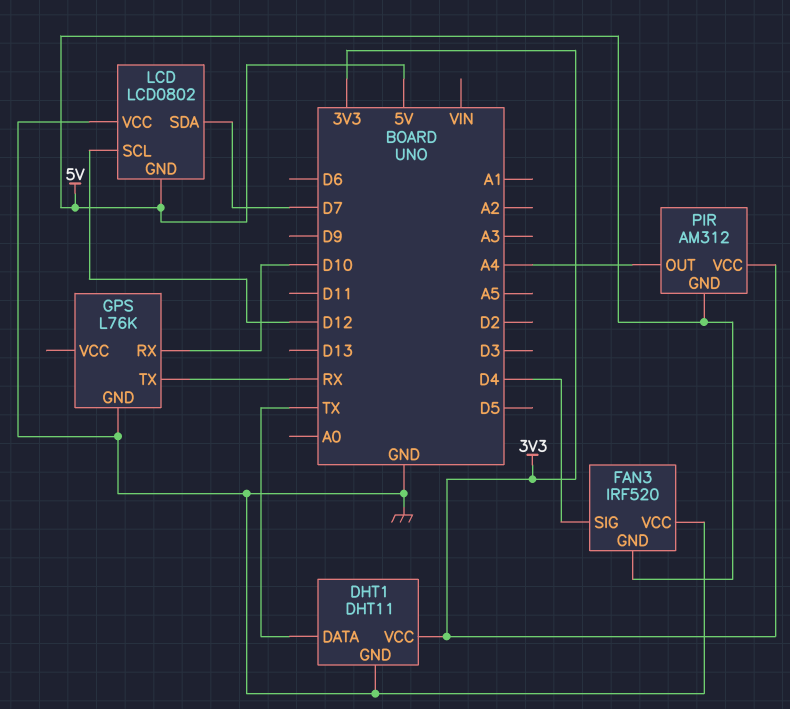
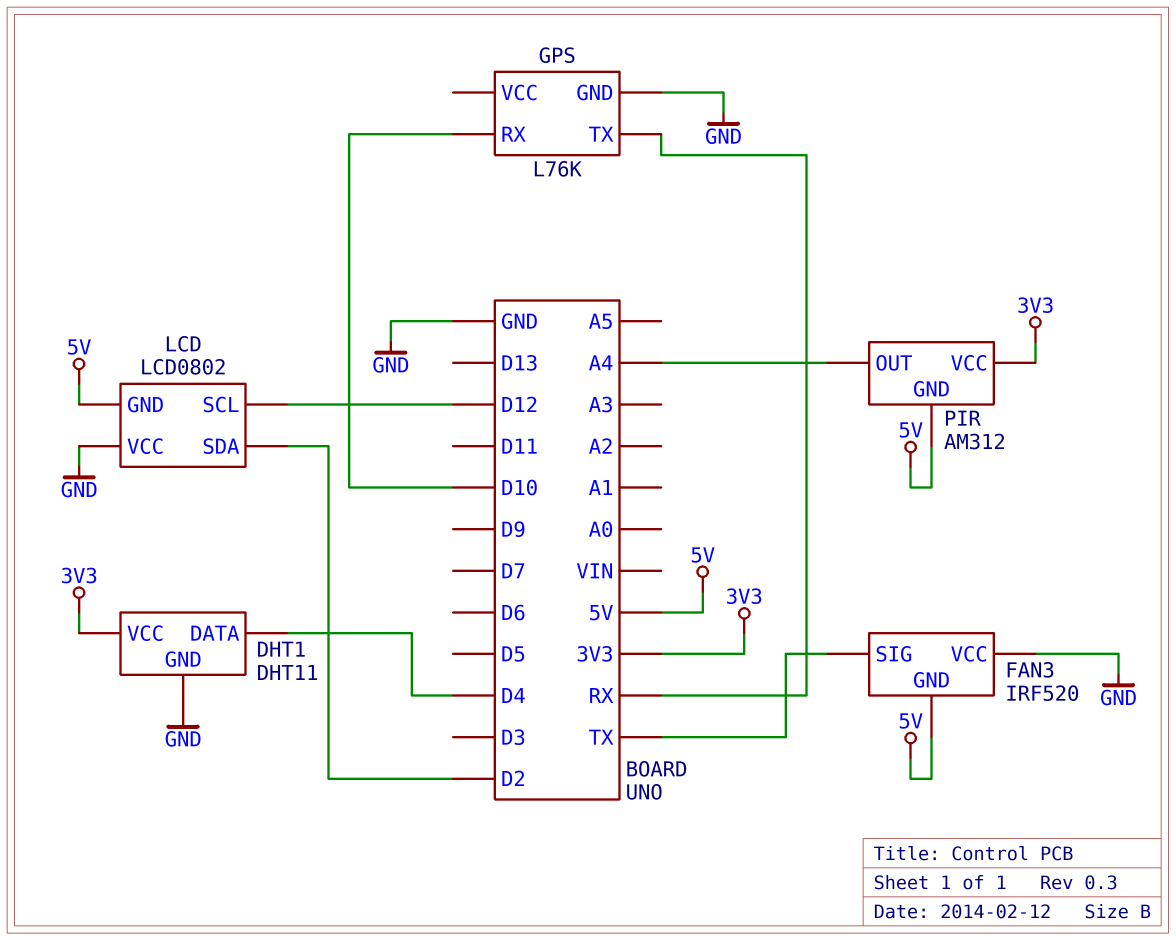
DHT1 pin DATA: TX -> D4
FAN3 pin SIG: D4 -> TX
LCD pin SDA: D7 -> D2

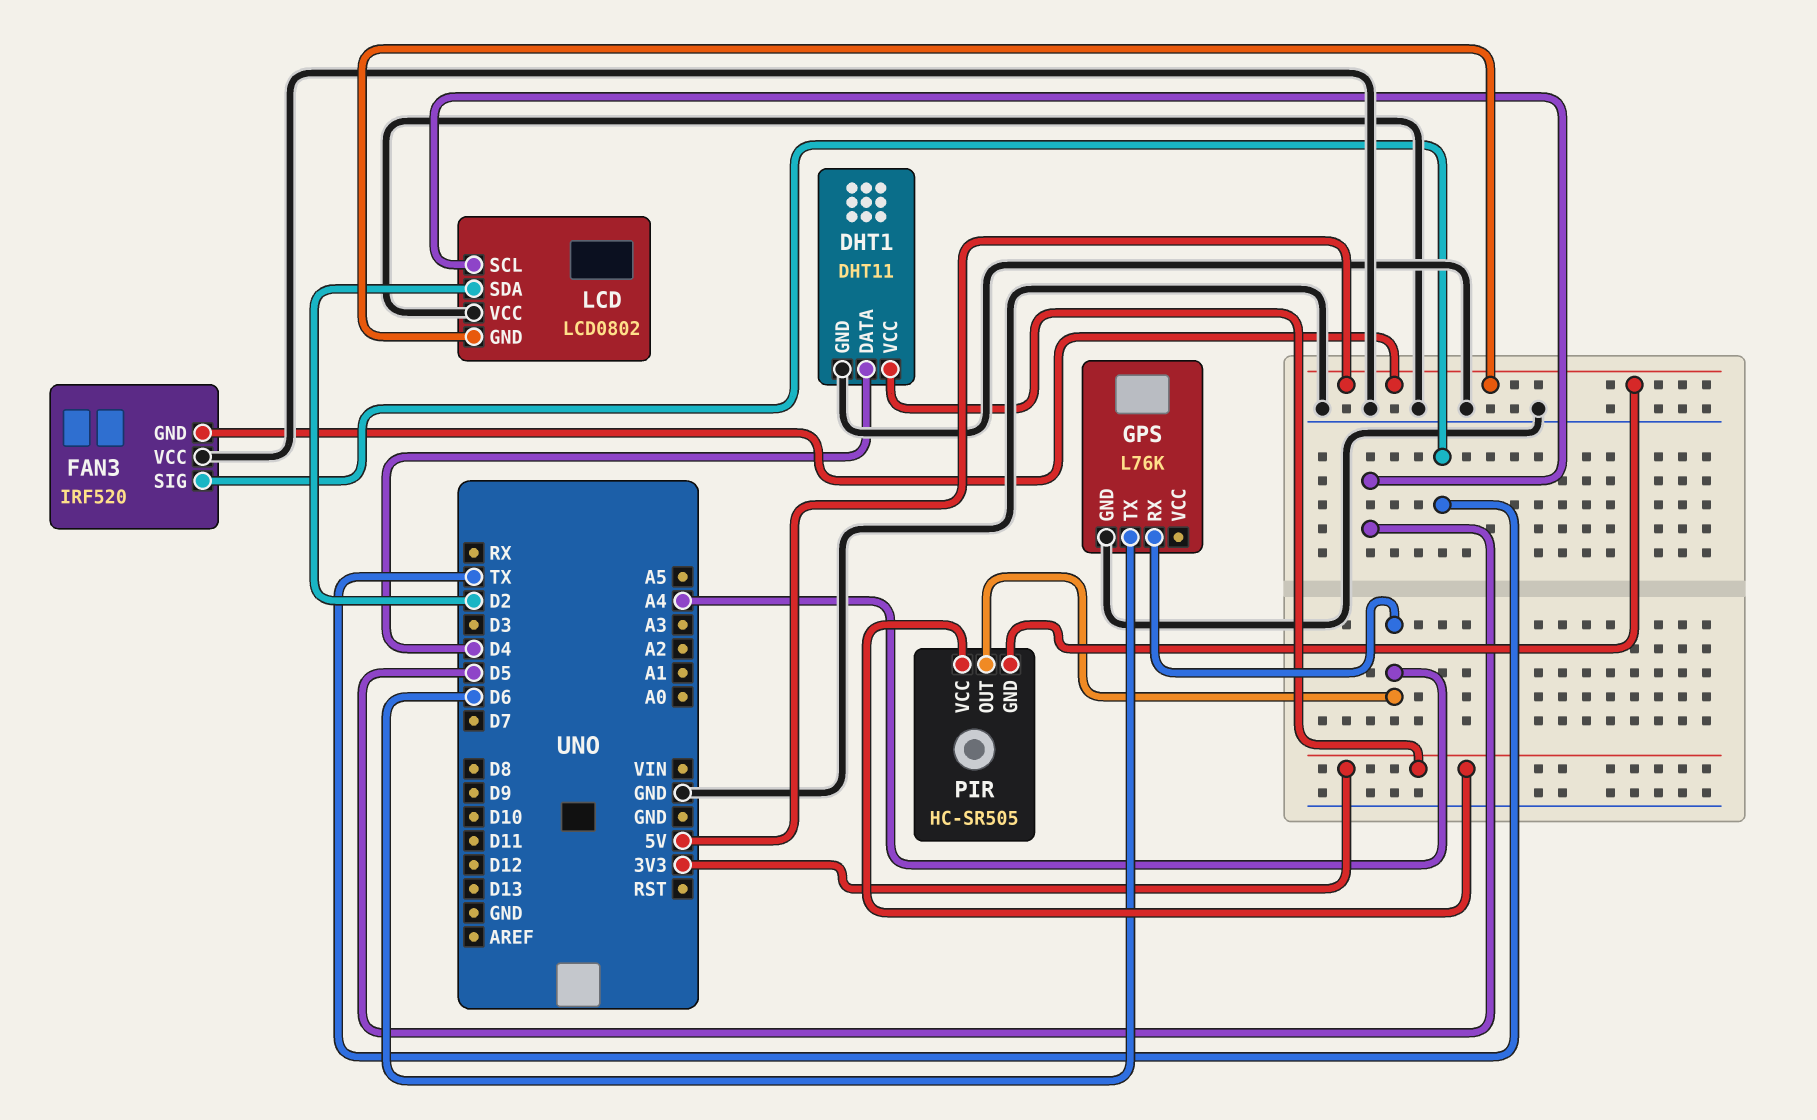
GPS pin RX: D10 -> A4
GPS pin TX: RX -> D6
LCD pin SCL: D12 -> D5
PIR: AM312 -> HC-SR505

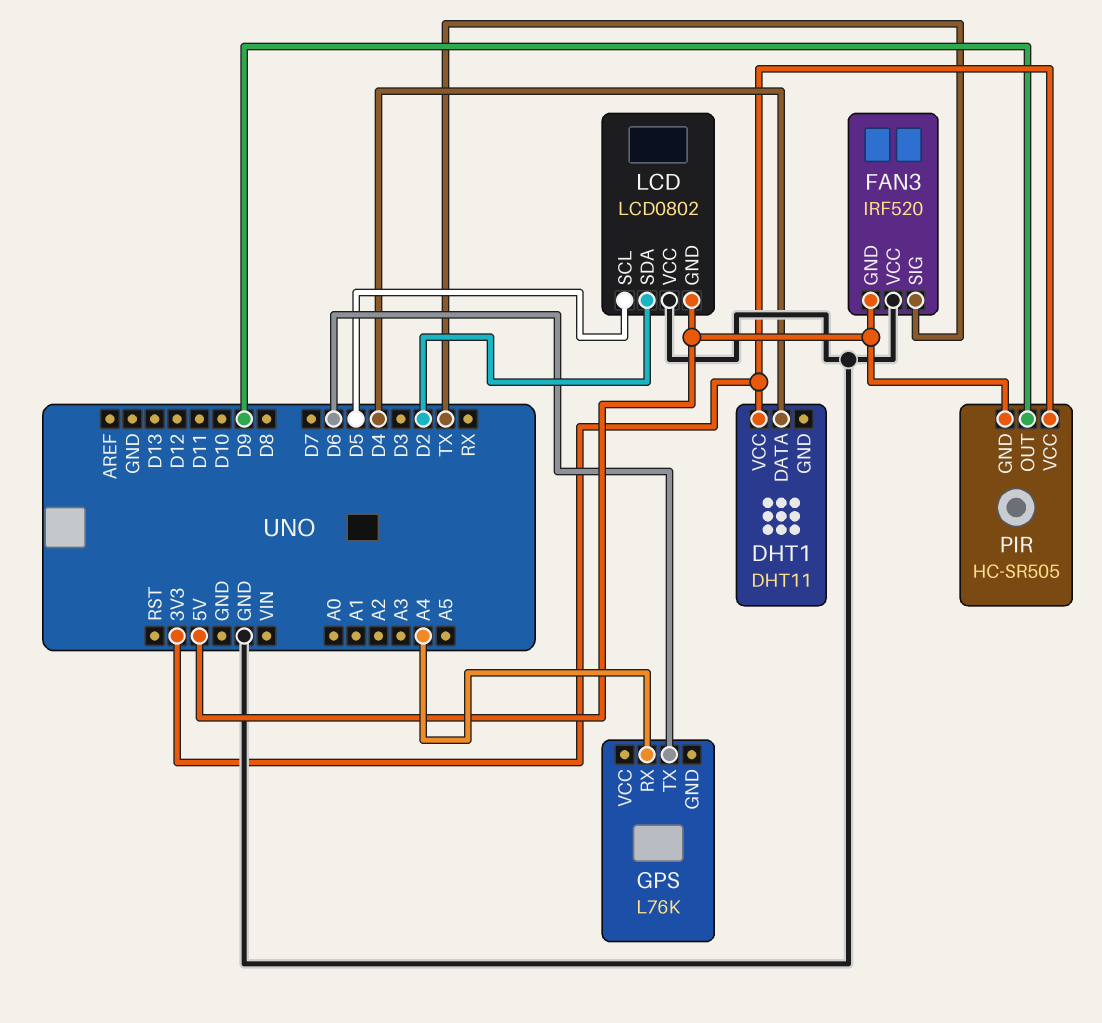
DHT1 pin GND: GND -> none
GPS pin GND: GND -> none
PIR pin OUT: A4 -> D9

